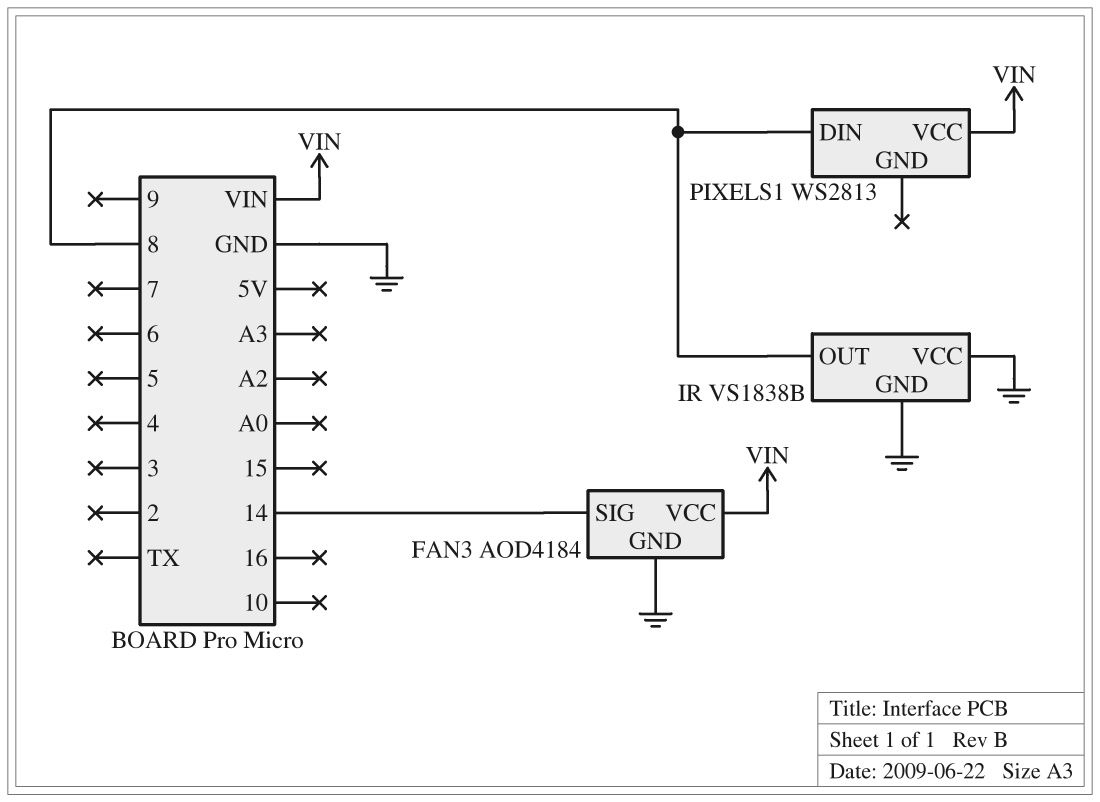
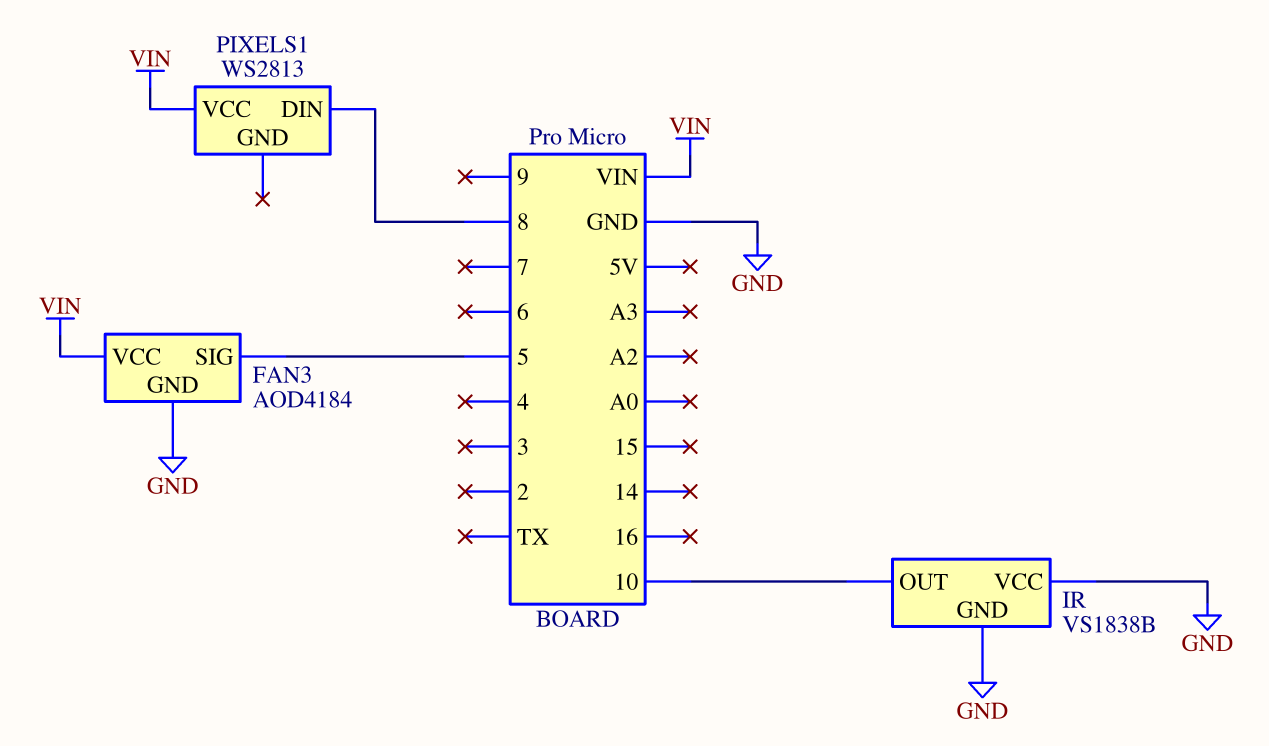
FAN3 pin SIG: 14 -> 5
IR pin OUT: 8 -> 10

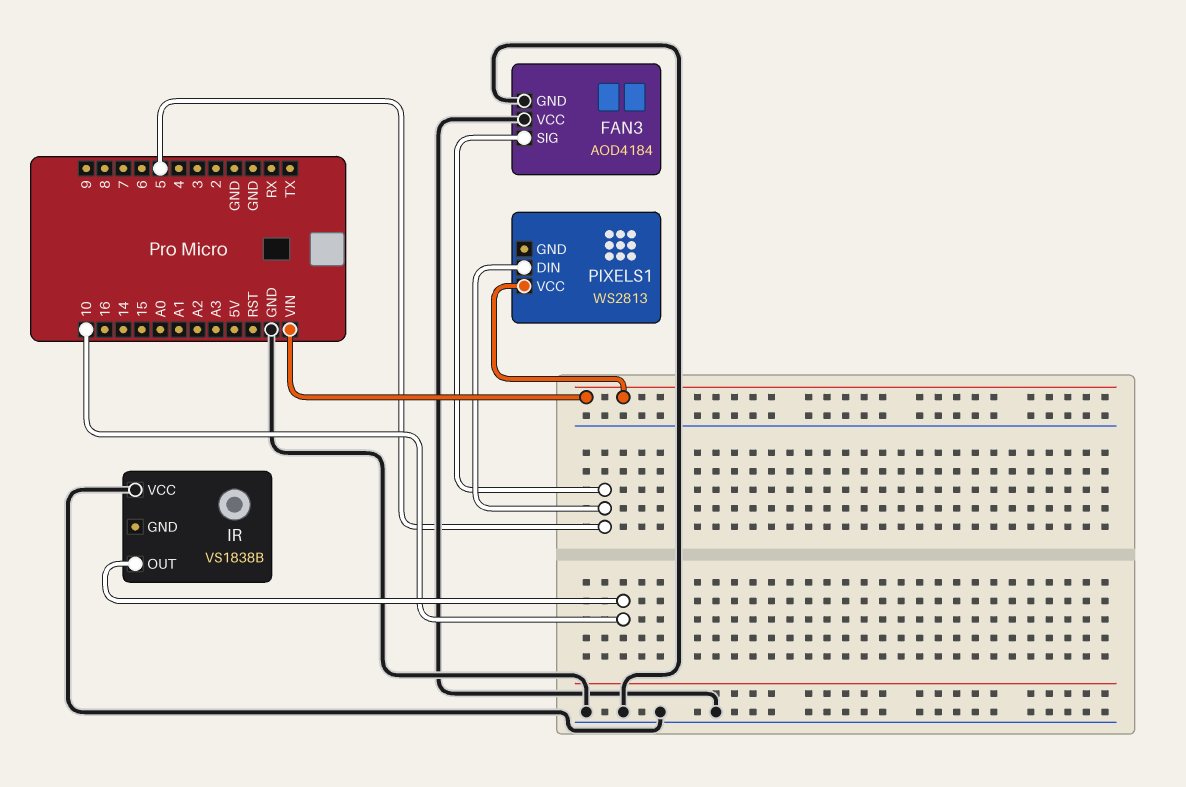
FAN3 pin VCC: VIN -> GND
IR pin GND: GND -> none
PIXELS1 pin DIN: 8 -> 5

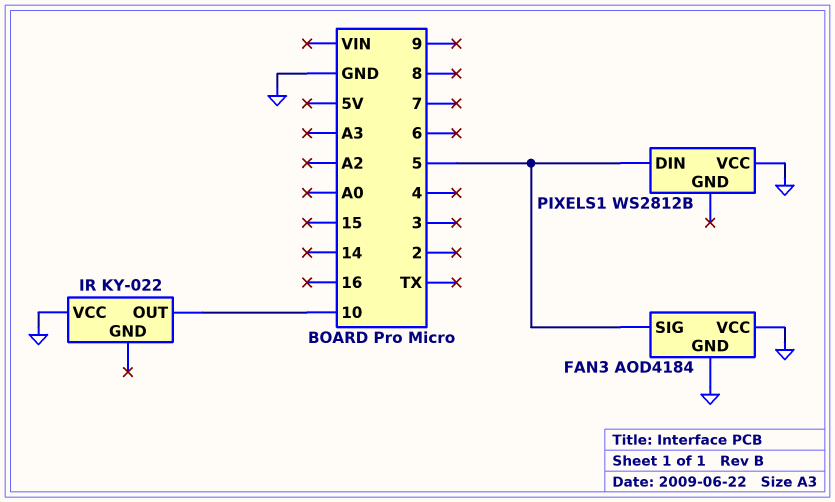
IR: VS1838B -> KY-022
PIXELS1: WS2813 -> WS2812B
PIXELS1 pin VCC: VIN -> GND

